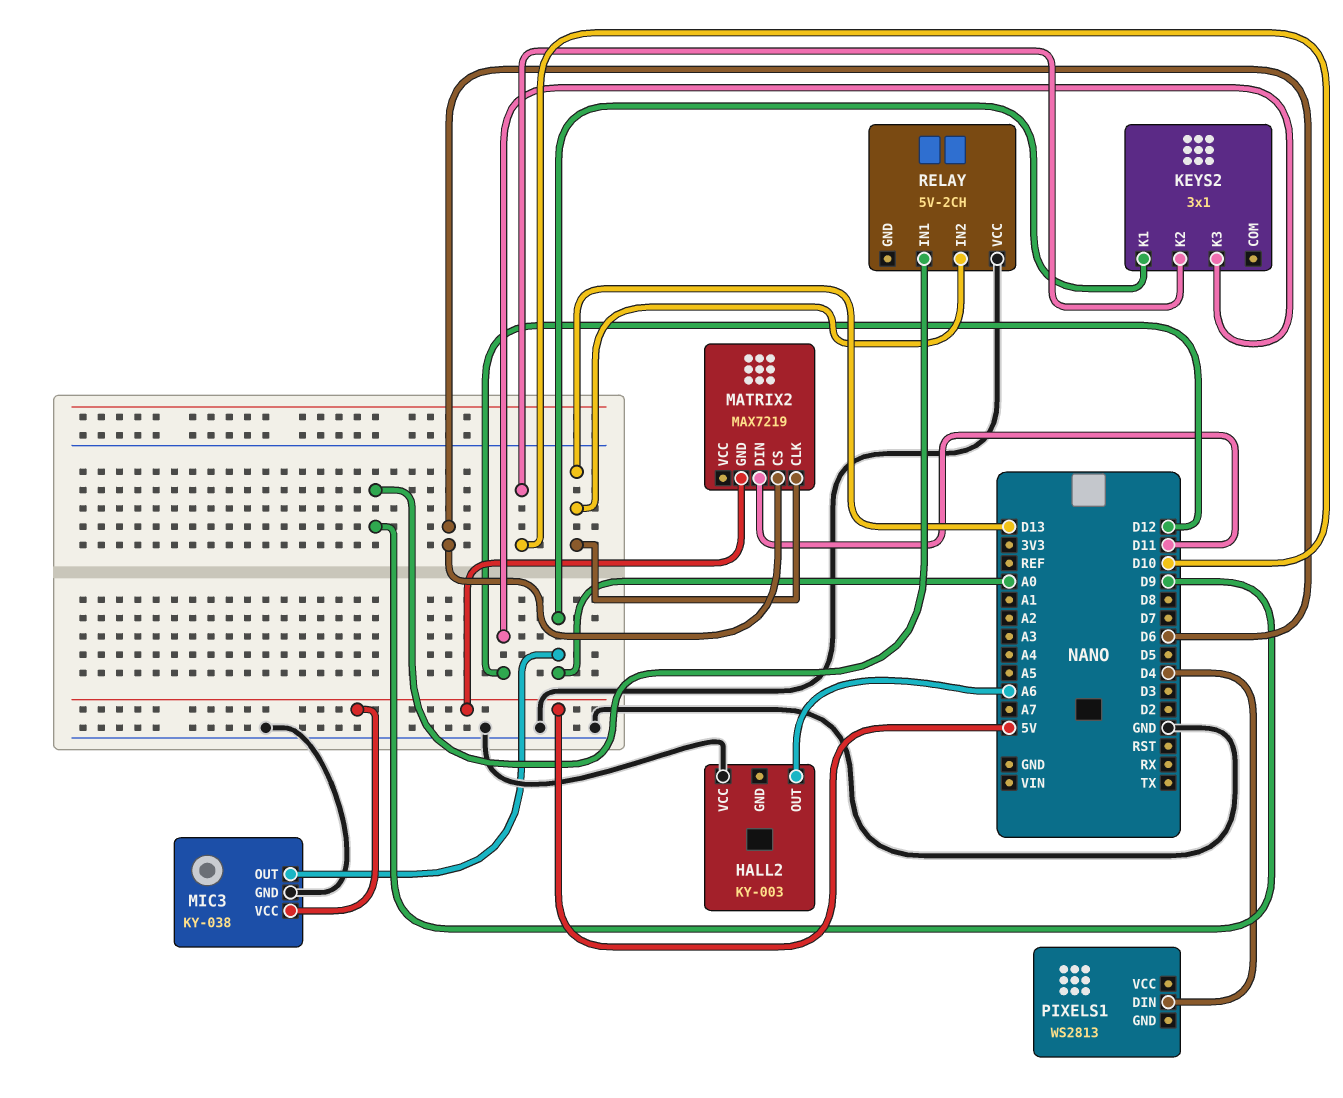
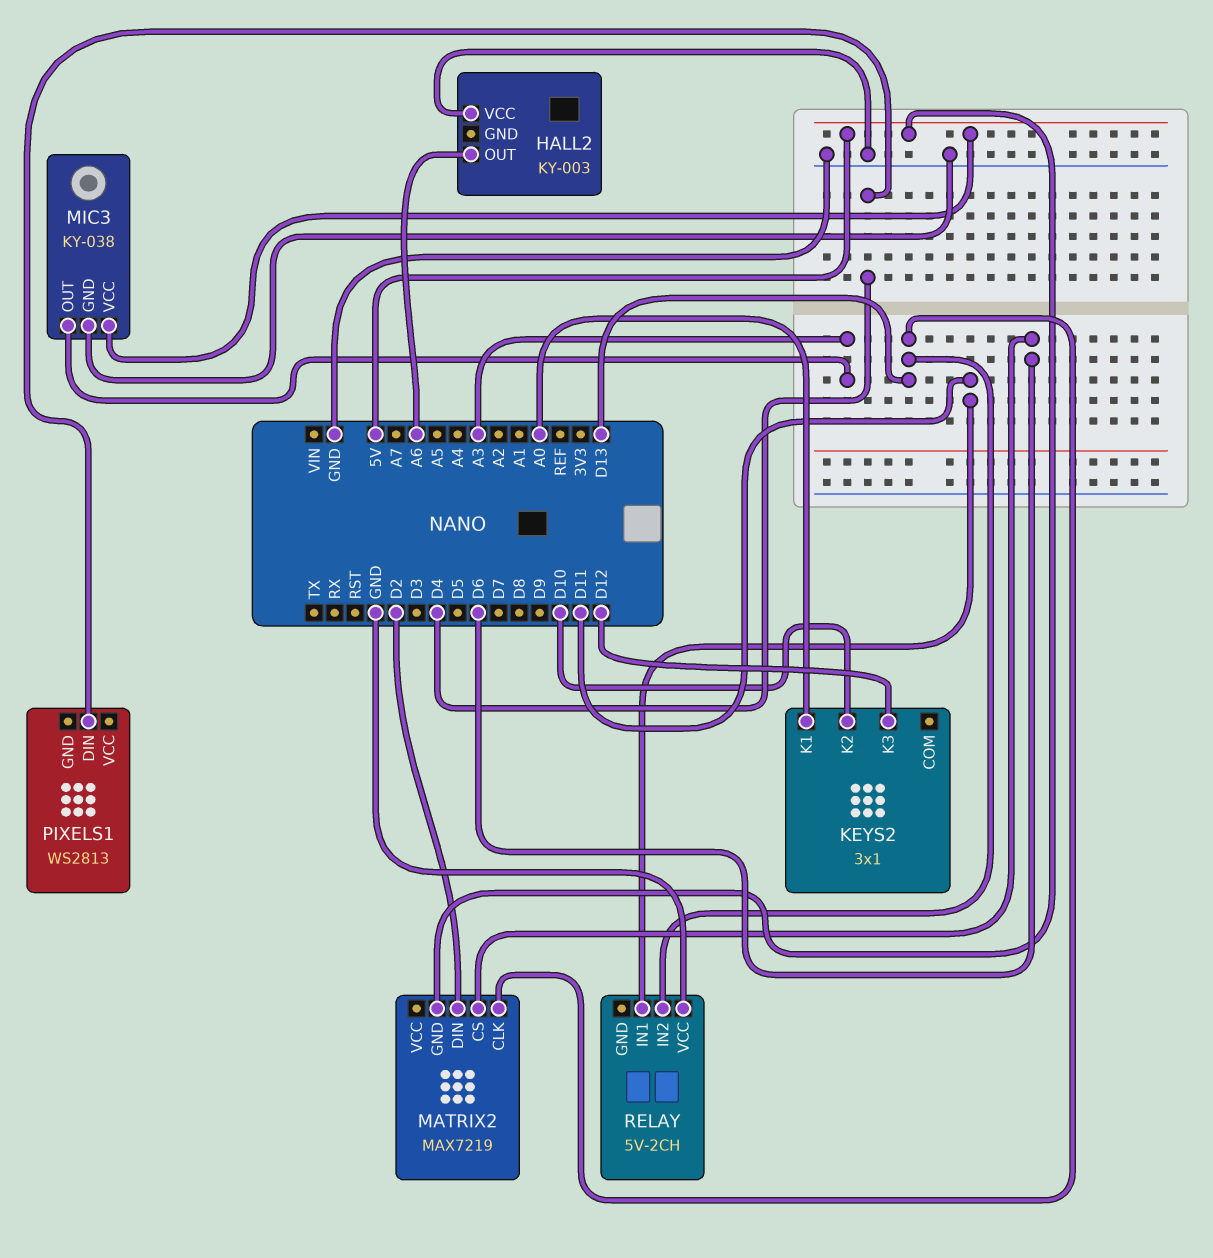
MATRIX2 pin DIN: D11 -> D2
MIC3 pin OUT: A0 -> A3
RELAY pin IN1: D9 -> D11

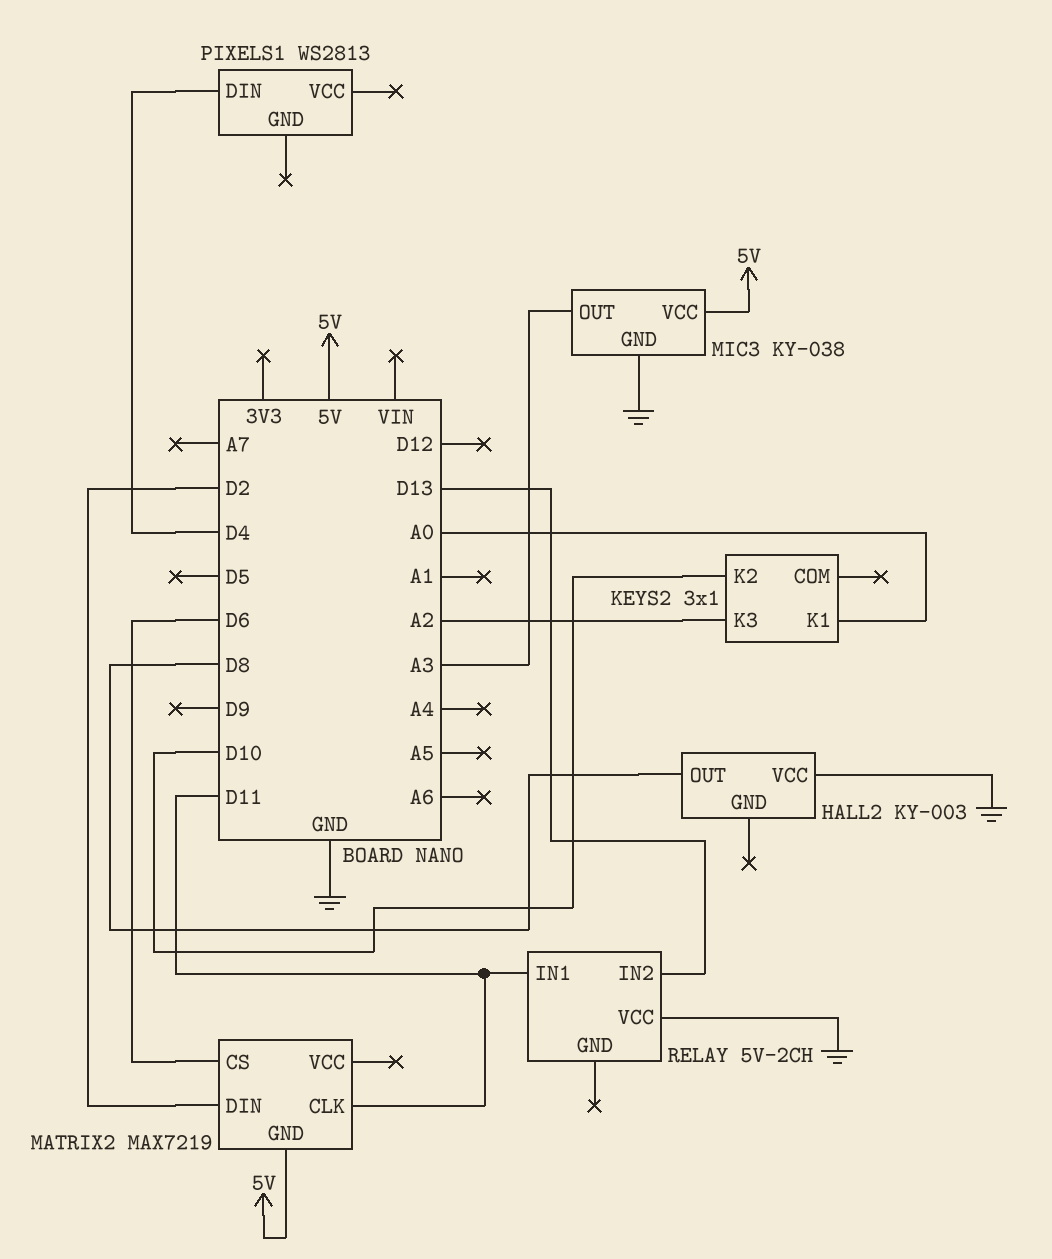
HALL2 pin OUT: A6 -> D8
KEYS2 pin K3: D12 -> A2
MATRIX2 pin CLK: D13 -> D11

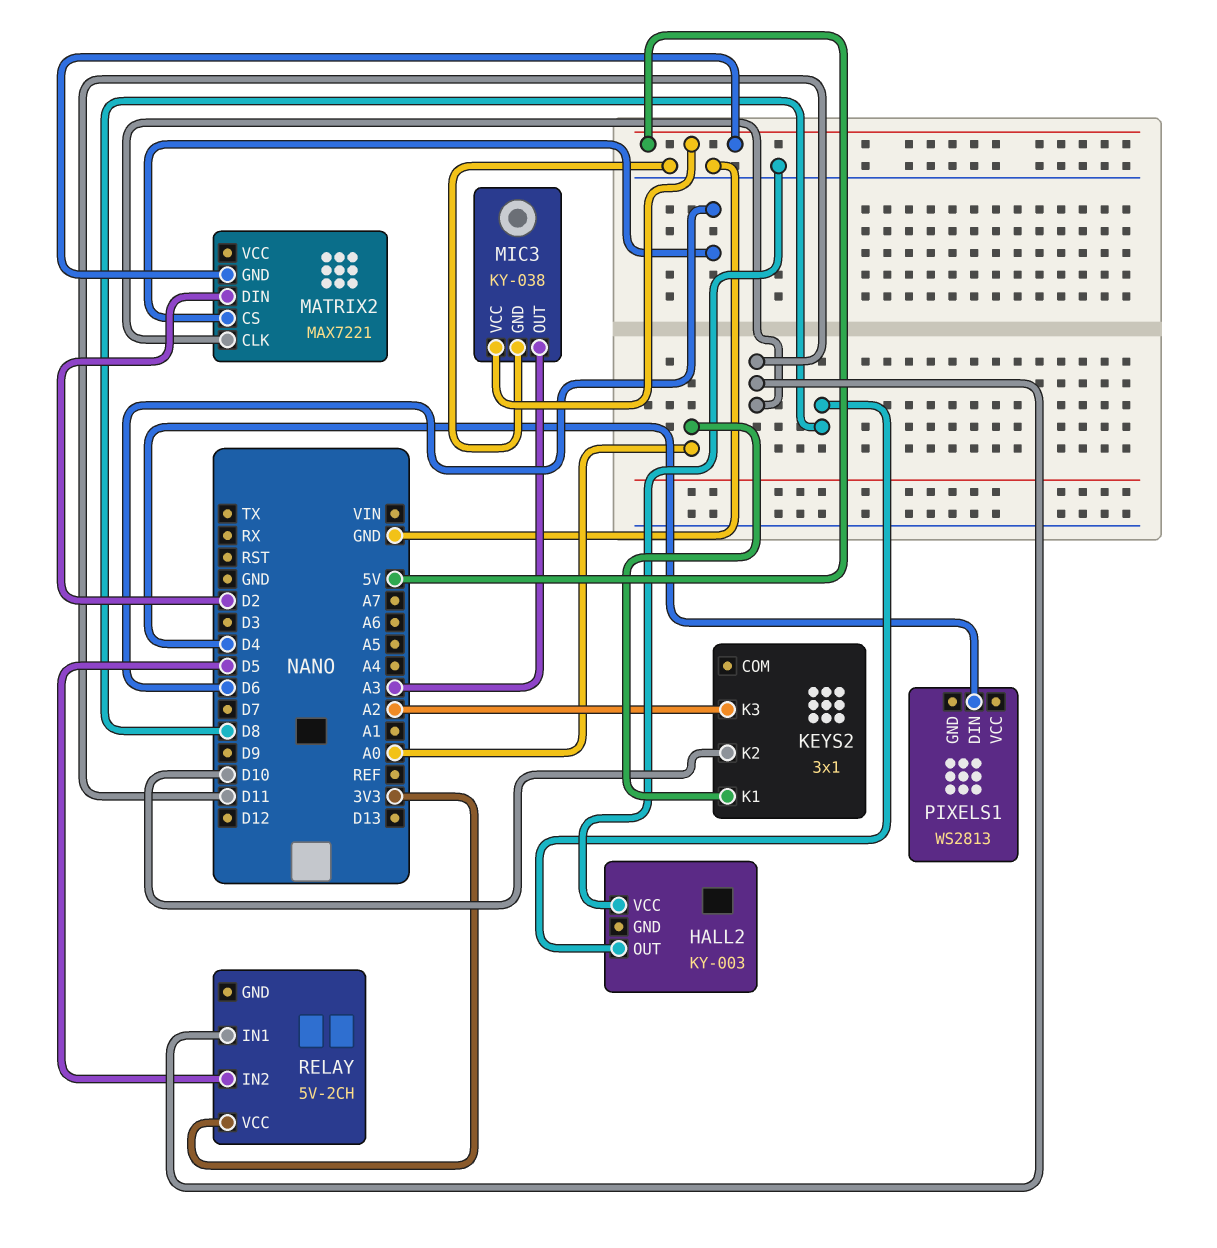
MATRIX2: MAX7219 -> MAX7221
RELAY pin IN2: D13 -> D5
RELAY pin VCC: GND -> 3V3

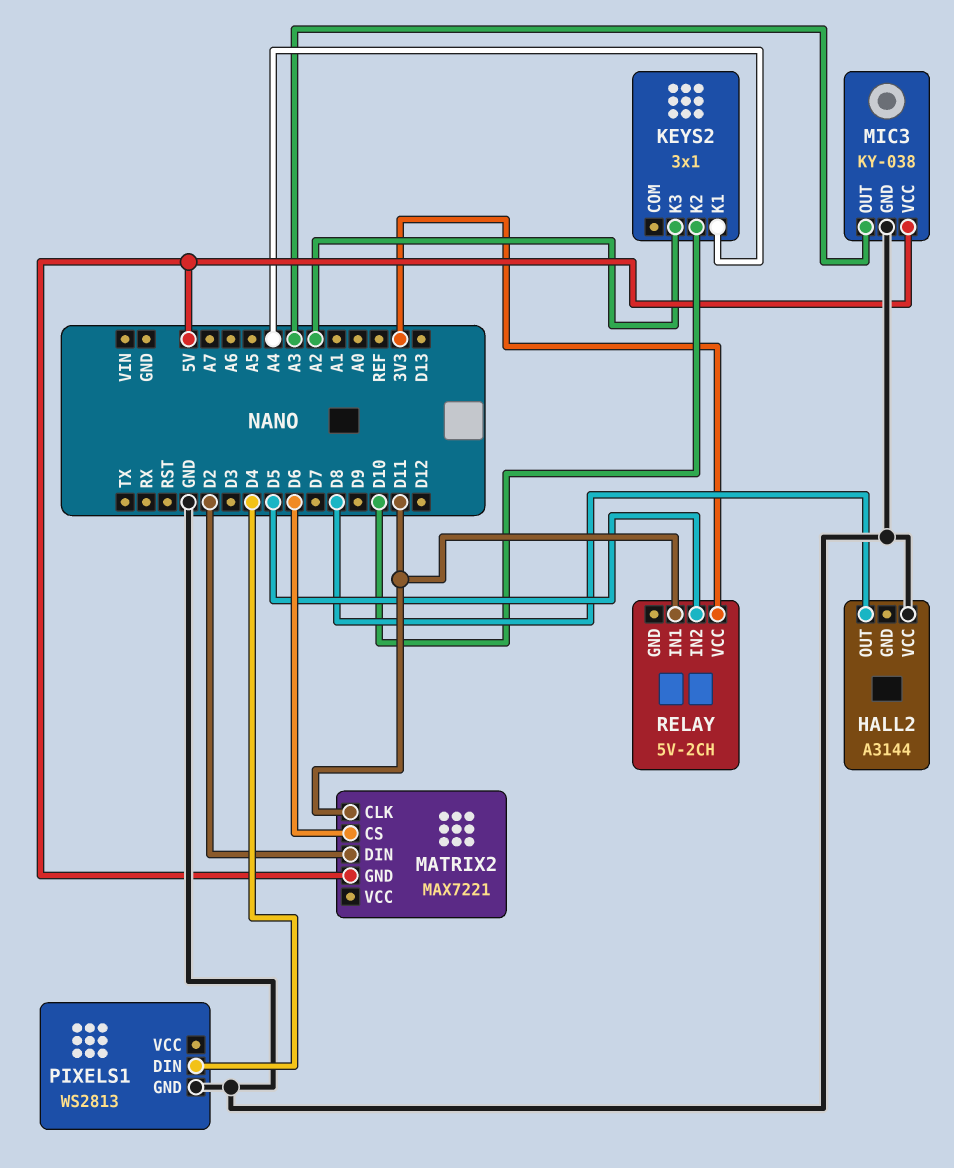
HALL2: KY-003 -> A3144
KEYS2 pin K1: A0 -> A4
PIXELS1 pin GND: none -> GND

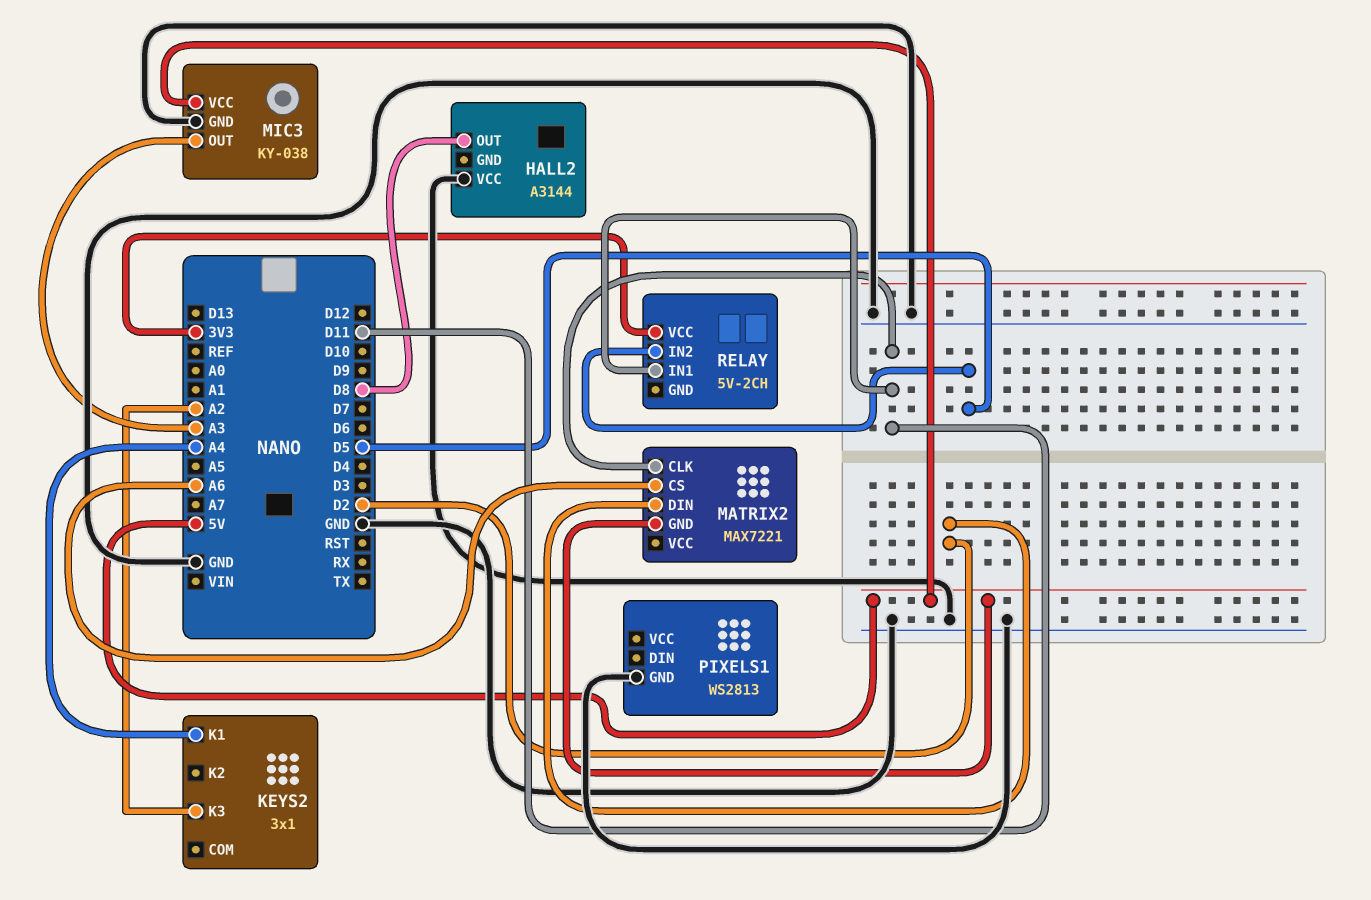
KEYS2 pin K2: D10 -> none
MATRIX2 pin CS: D6 -> A6
PIXELS1 pin DIN: D4 -> none

